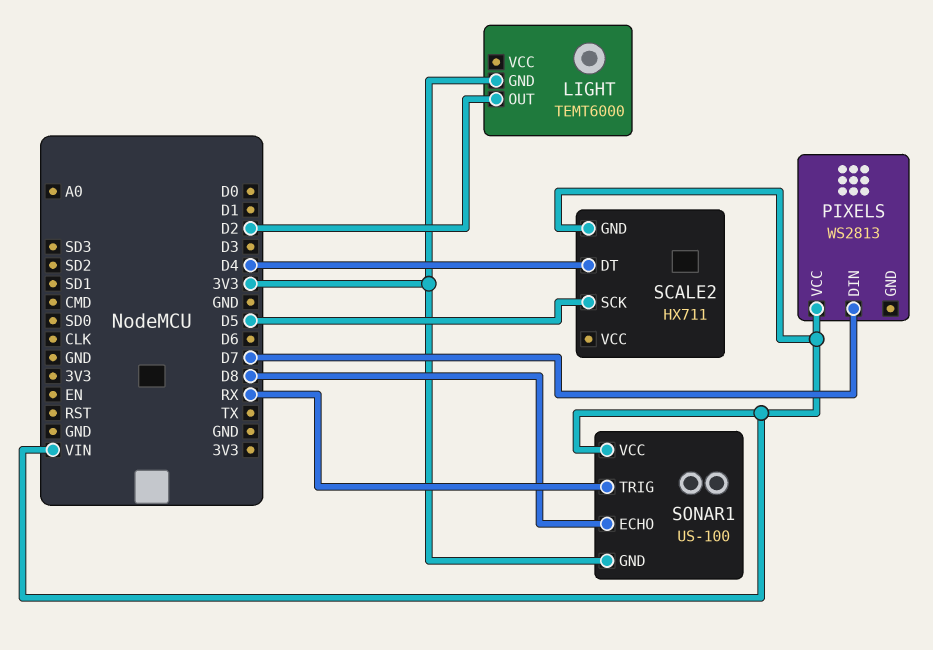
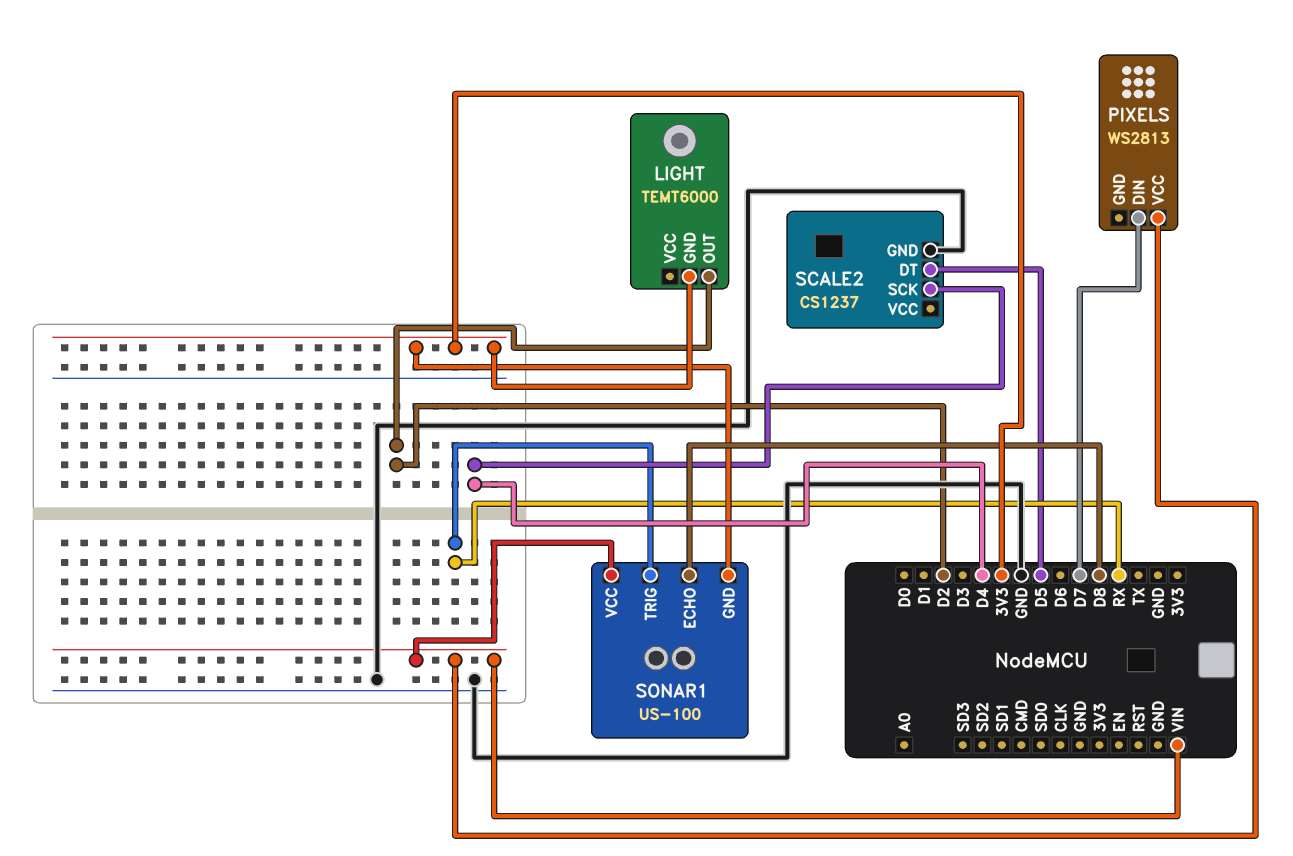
SCALE2: HX711 -> CS1237
SCALE2 pin DT: D4 -> D5
SCALE2 pin GND: VIN -> GND
SCALE2 pin SCK: D5 -> D4

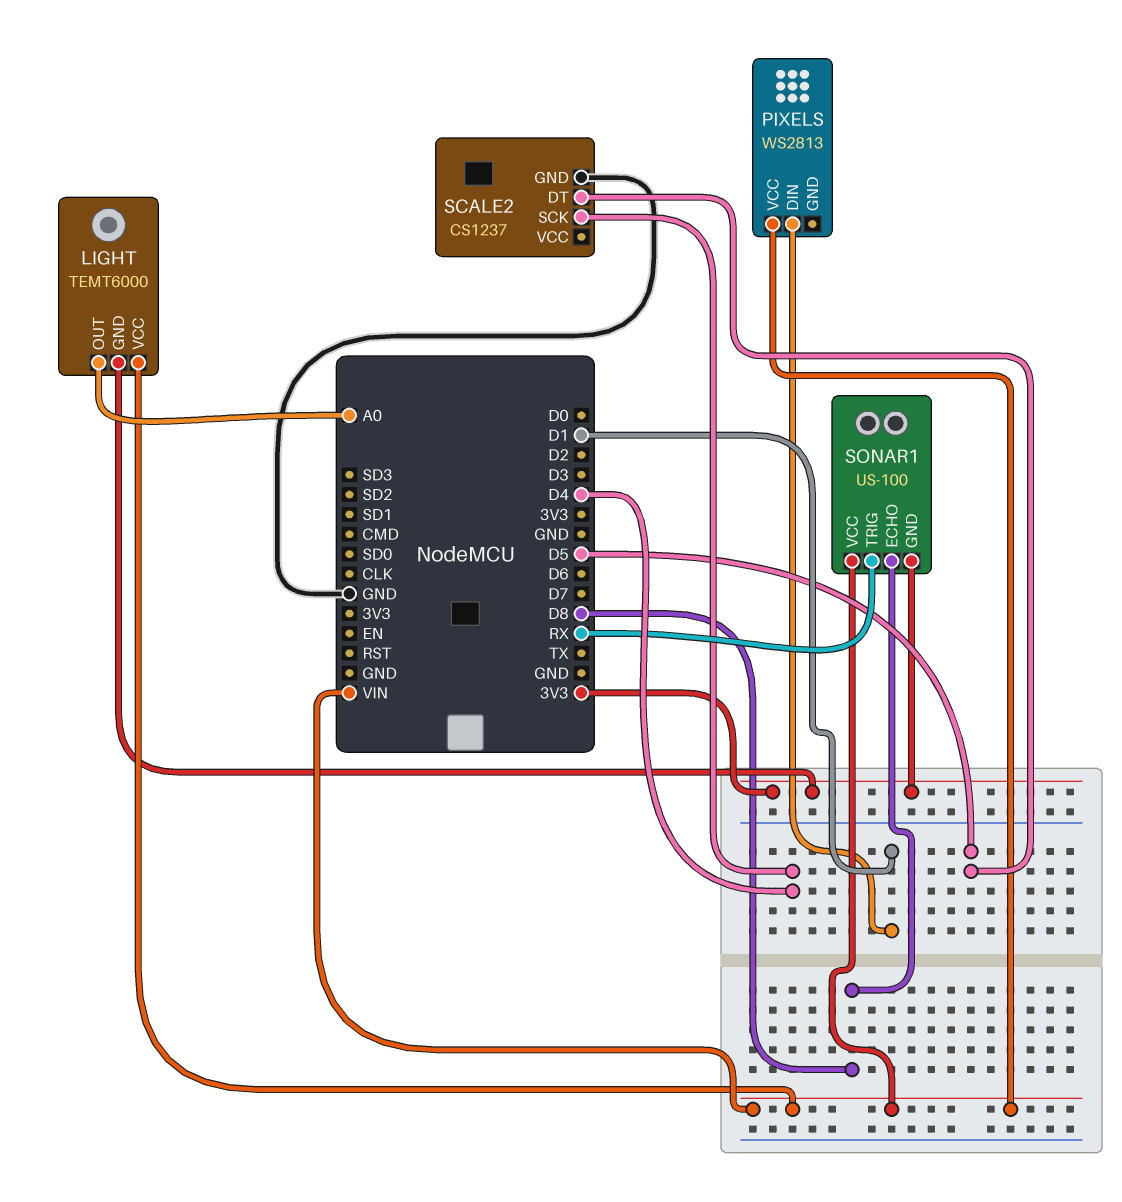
LIGHT pin OUT: D2 -> A0
LIGHT pin VCC: none -> VIN
PIXELS pin DIN: D7 -> D1

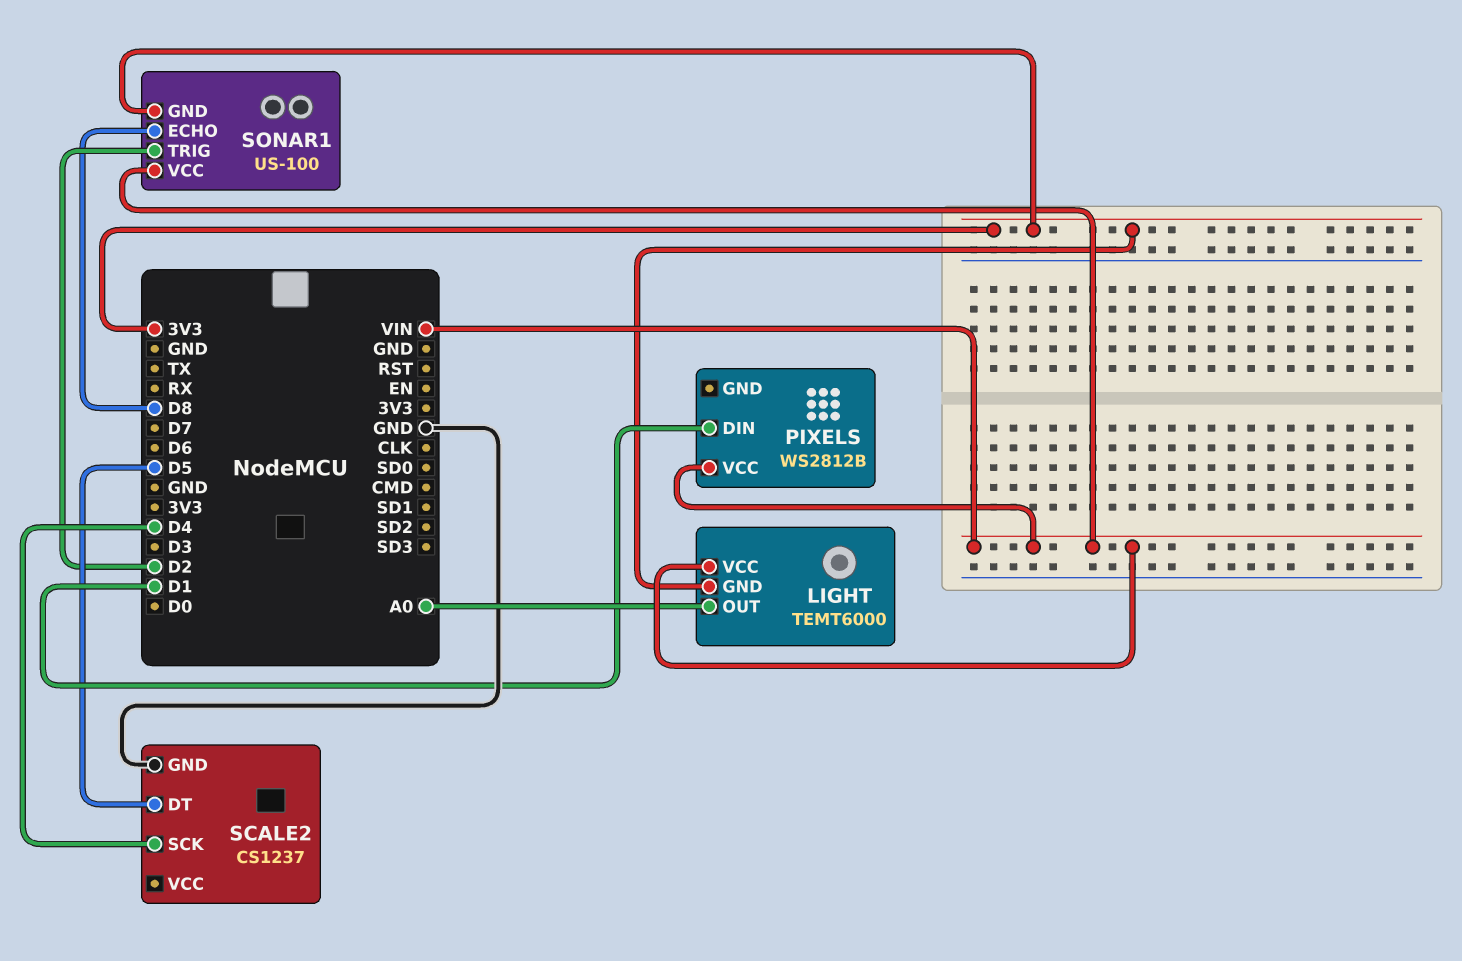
PIXELS: WS2813 -> WS2812B
SONAR1 pin TRIG: RX -> D2

